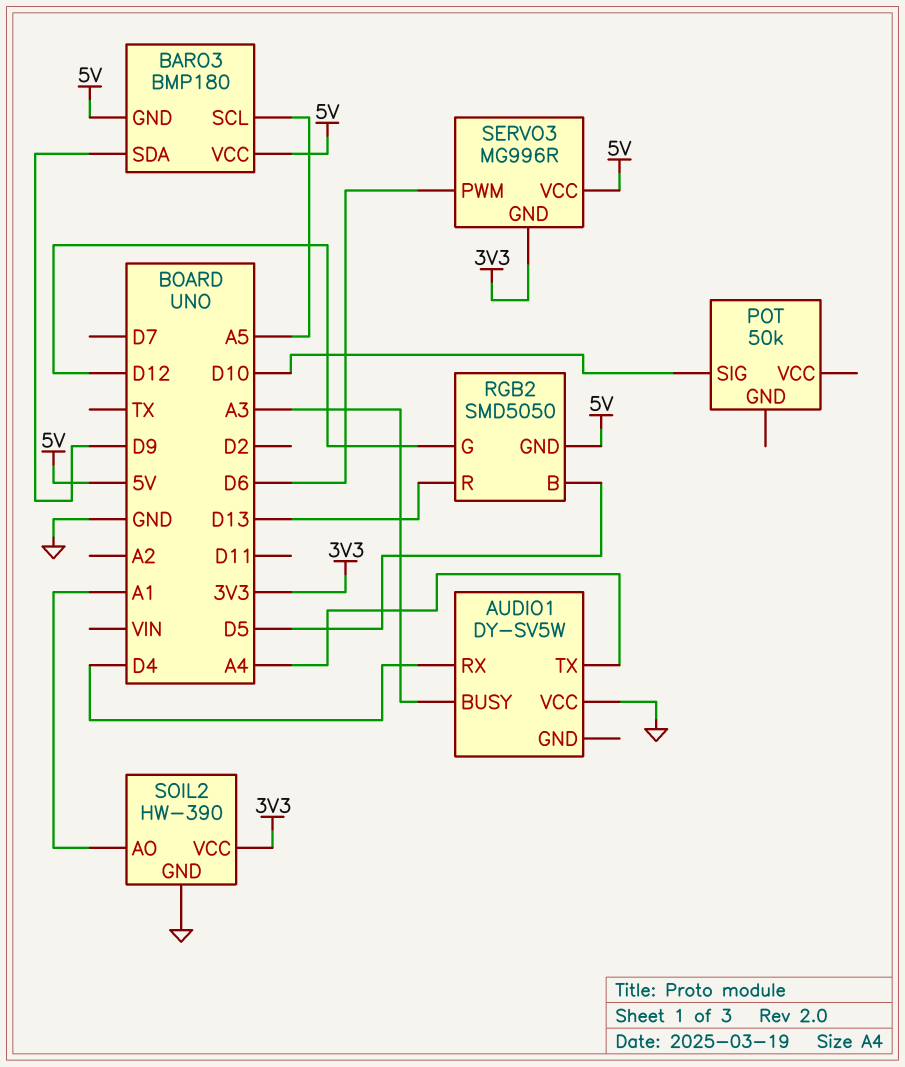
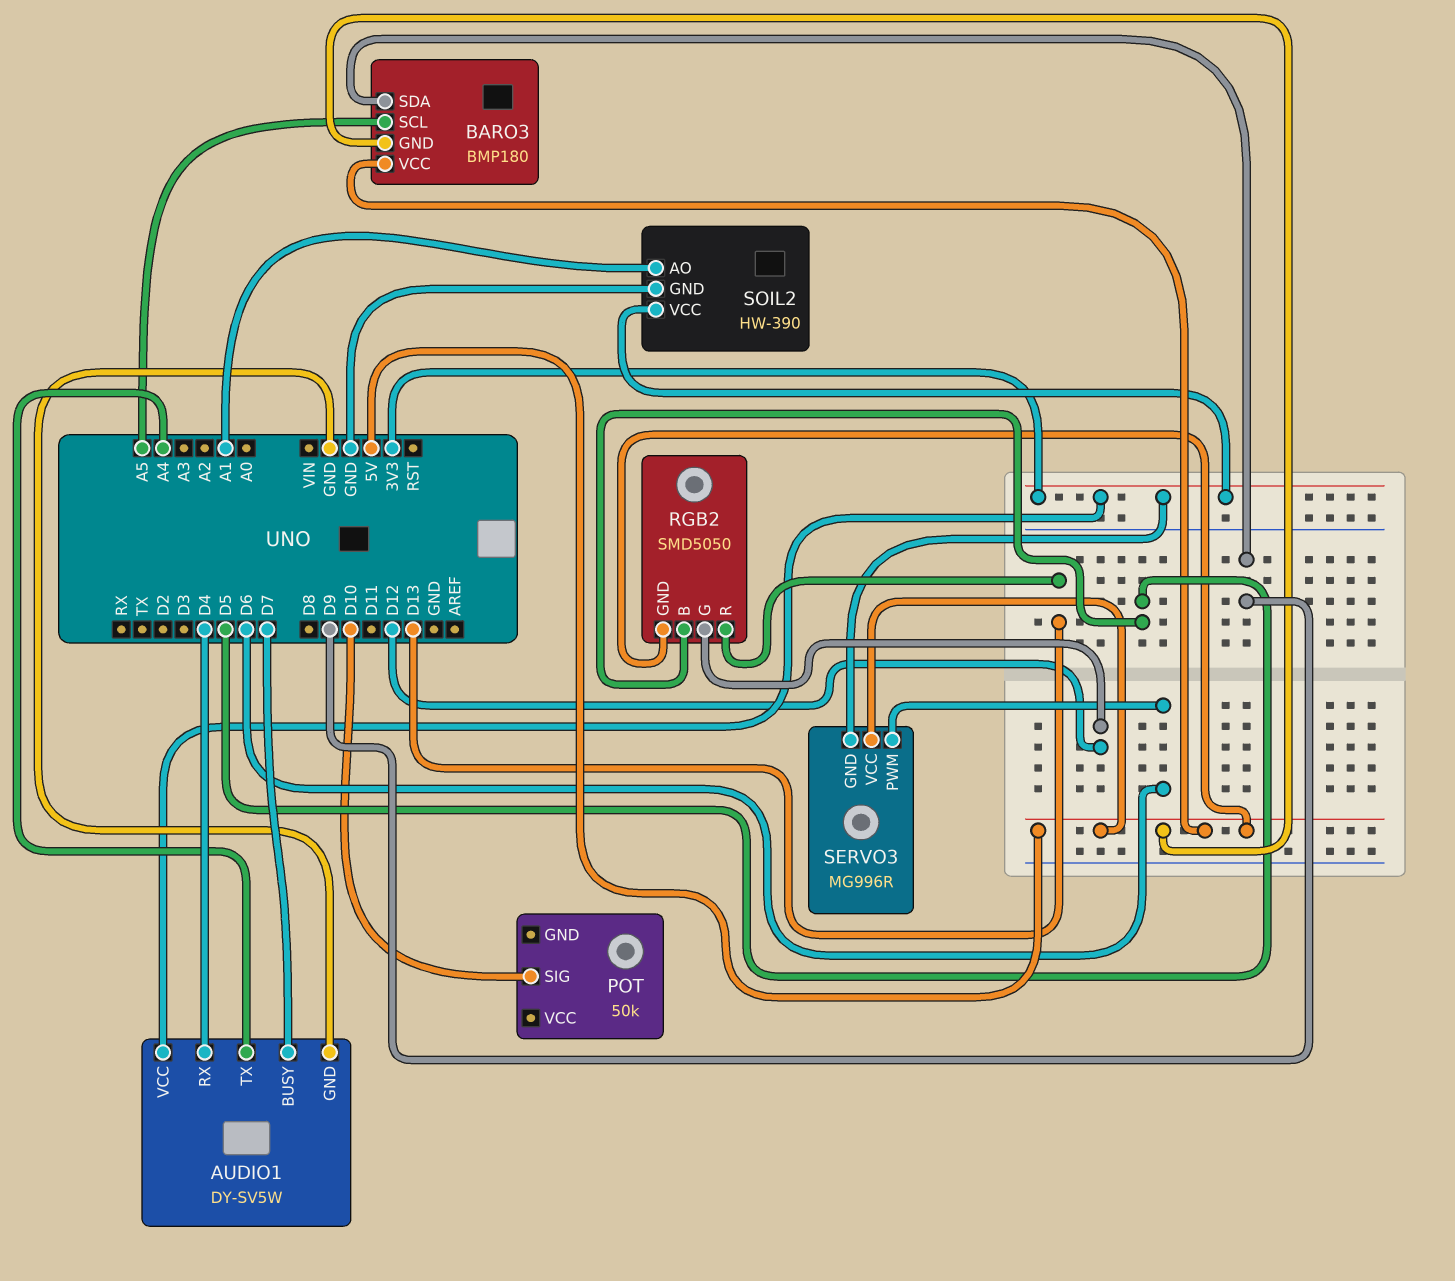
AUDIO1 pin BUSY: A3 -> D7
AUDIO1 pin GND: none -> GND
AUDIO1 pin VCC: GND -> 3V3

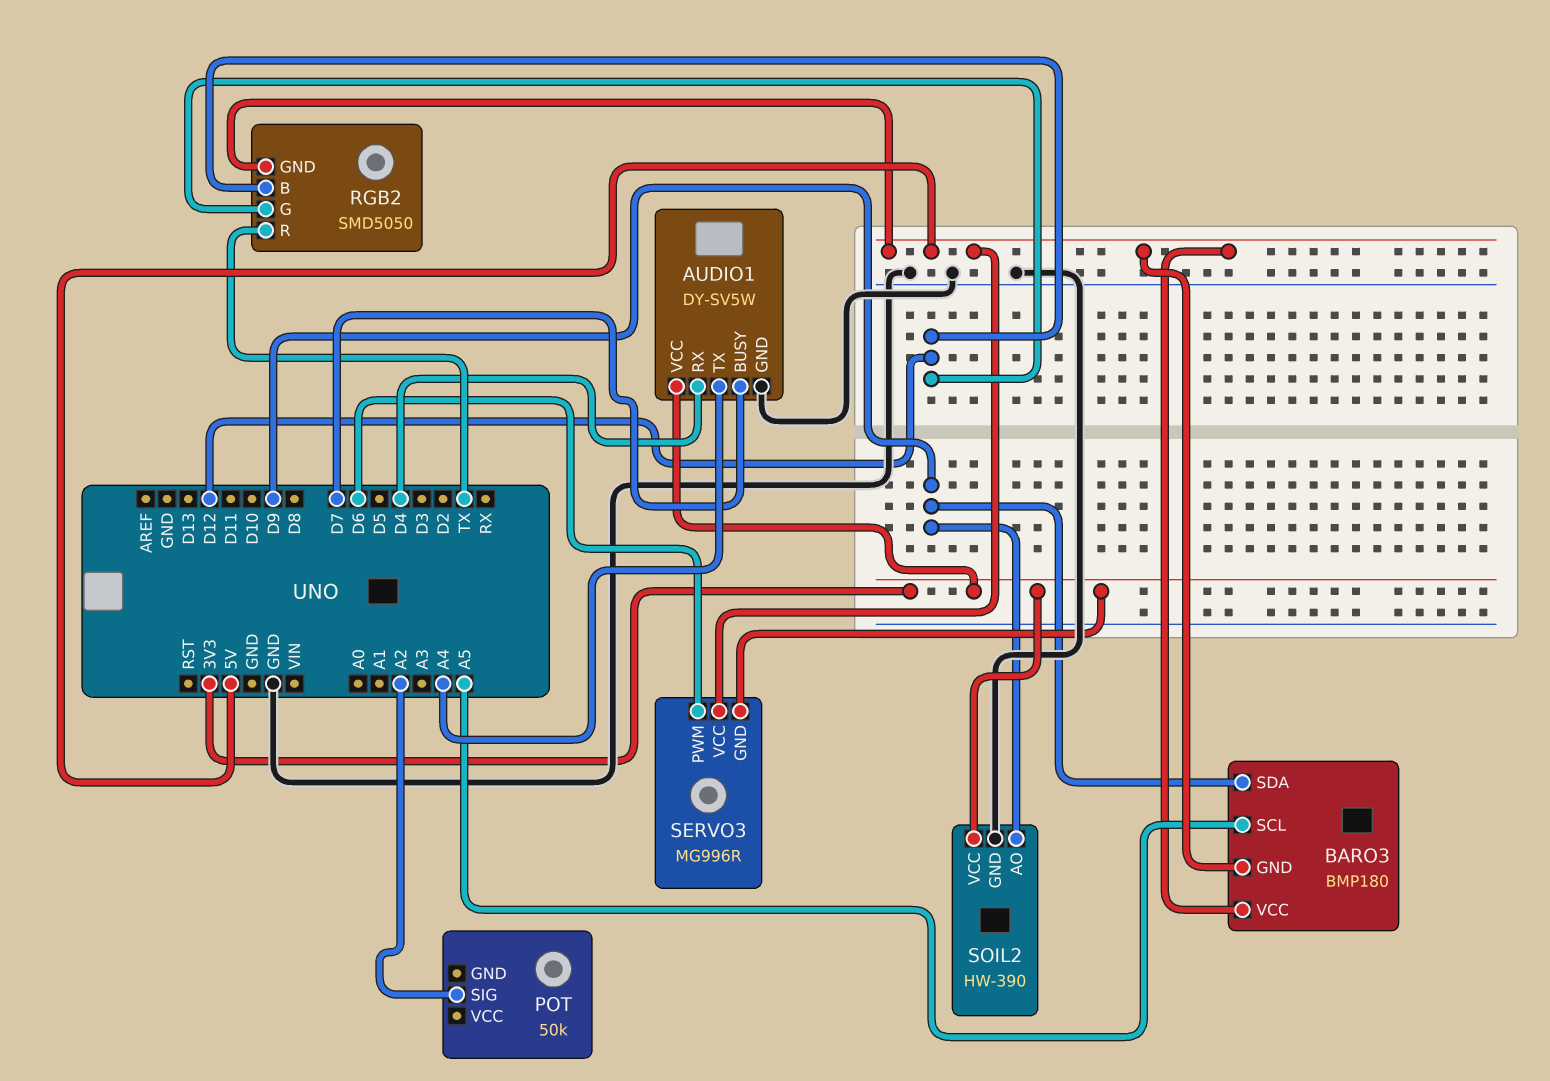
POT pin SIG: D10 -> A2
RGB2 pin B: D5 -> D12
RGB2 pin R: D13 -> TX
SOIL2 pin AO: A1 -> D9

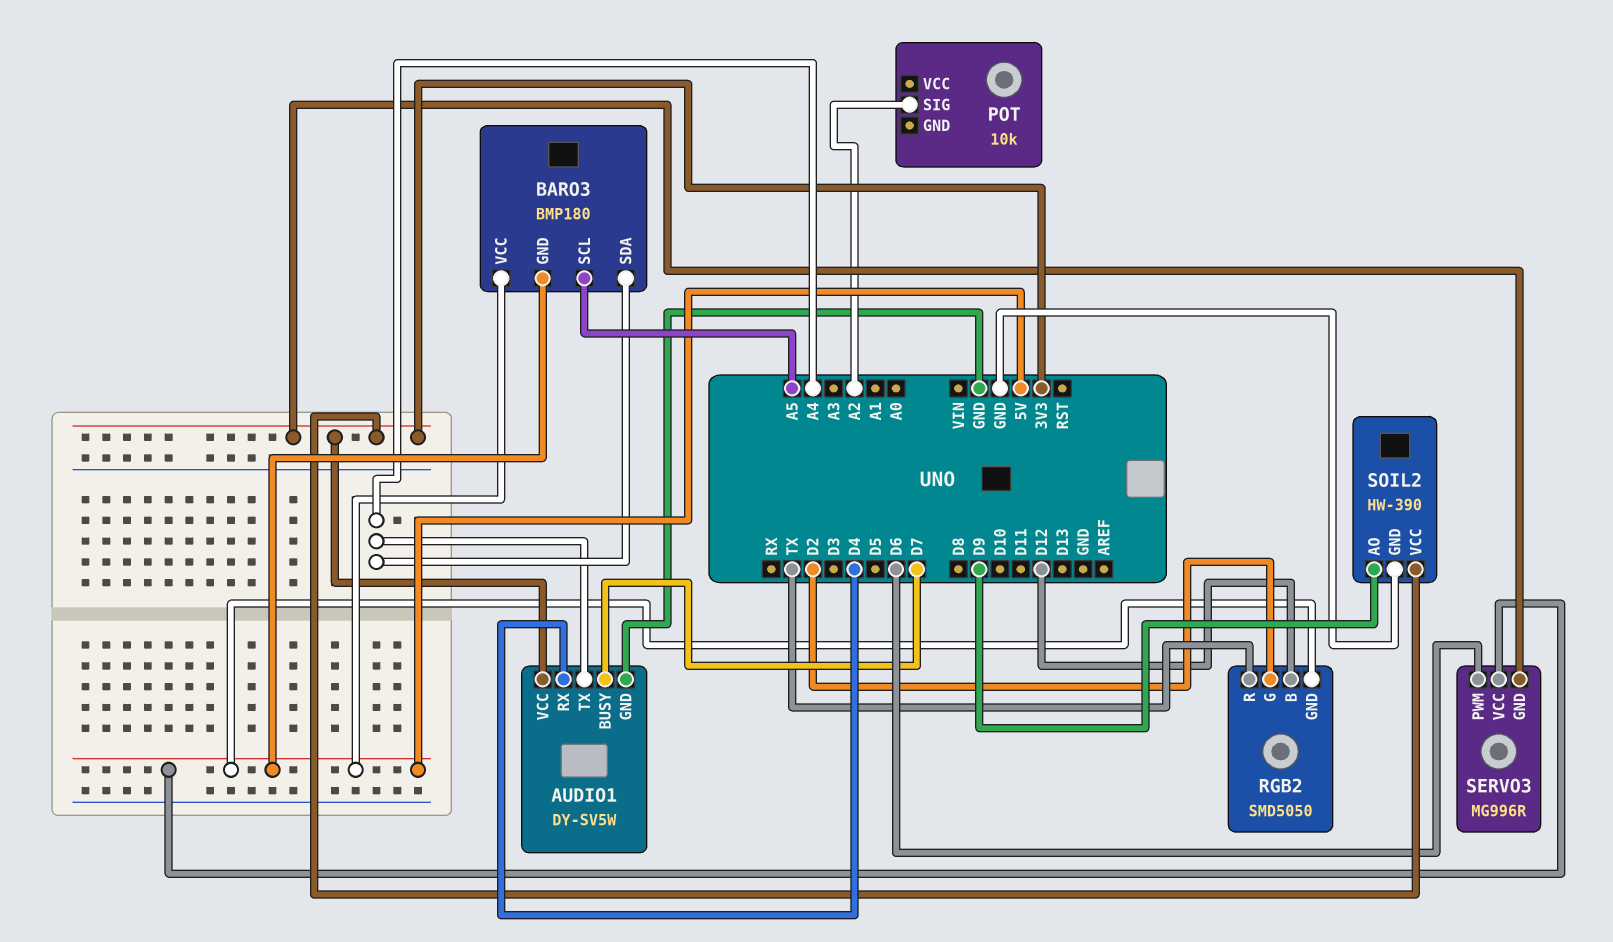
BARO3 pin SDA: D9 -> A4
POT: 50k -> 10k
RGB2 pin G: D12 -> D2

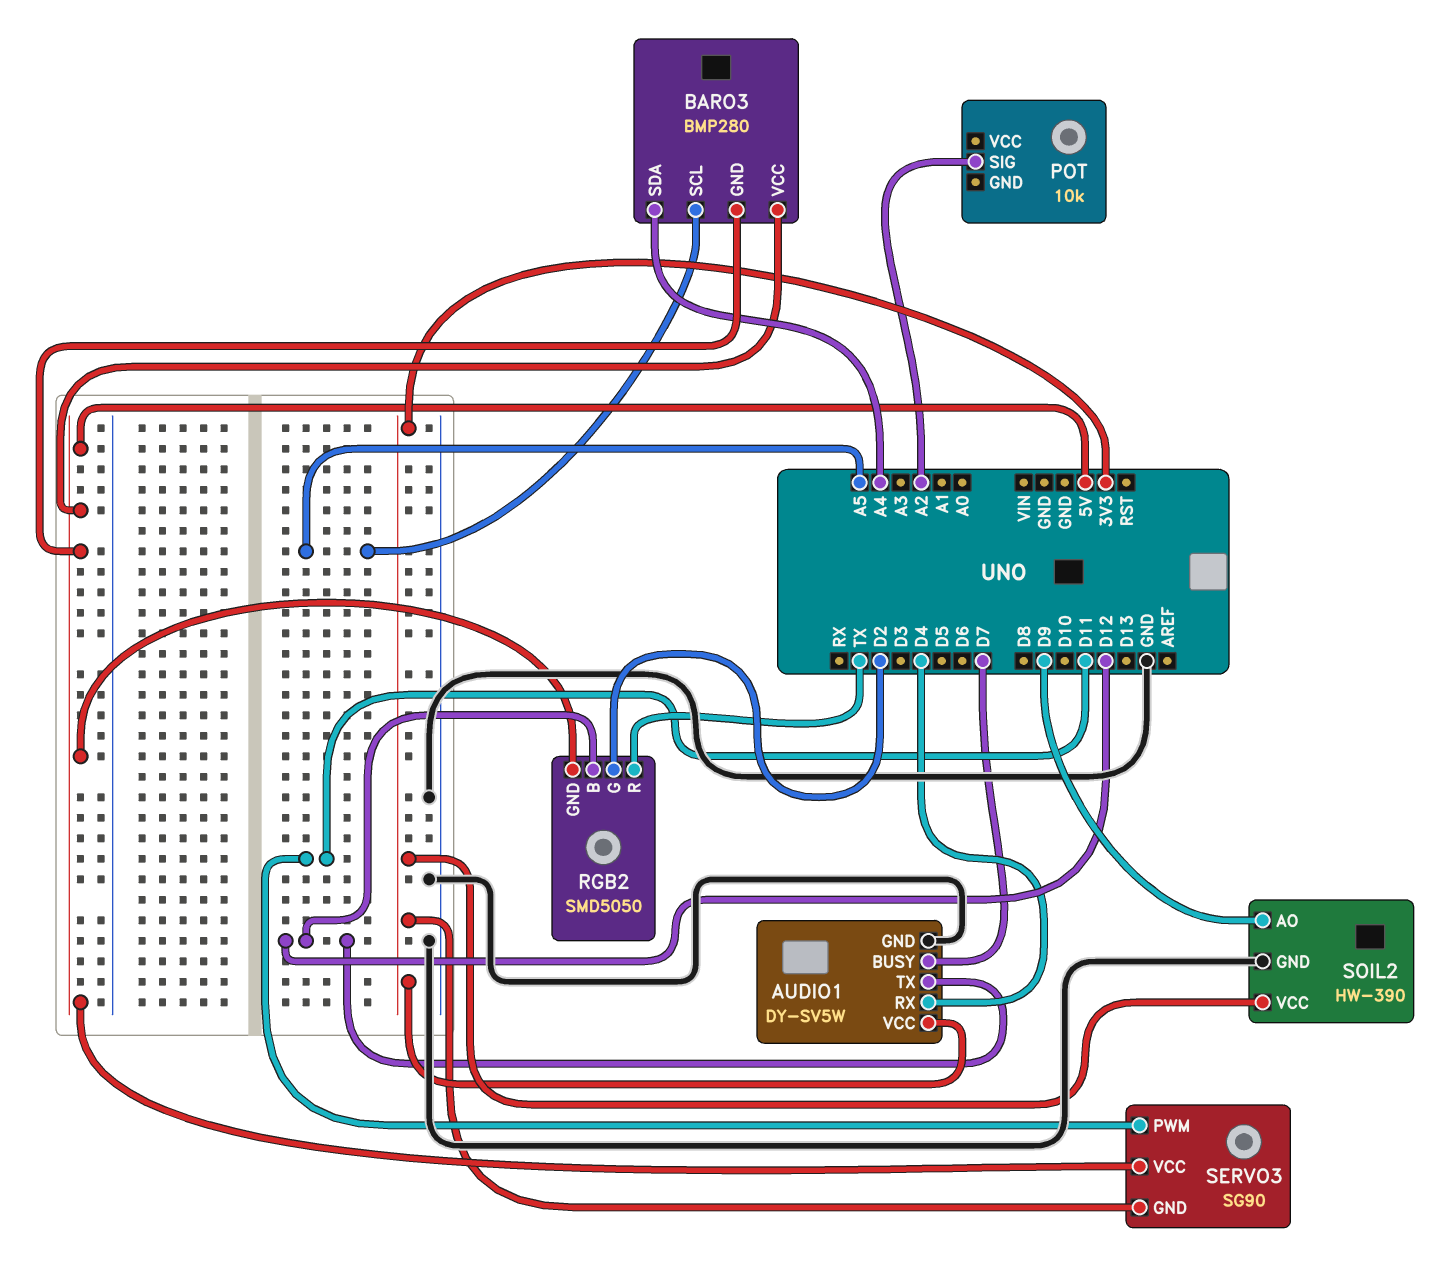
AUDIO1 pin TX: A4 -> D12
BARO3: BMP180 -> BMP280
SERVO3: MG996R -> SG90
SERVO3 pin PWM: D6 -> D11

